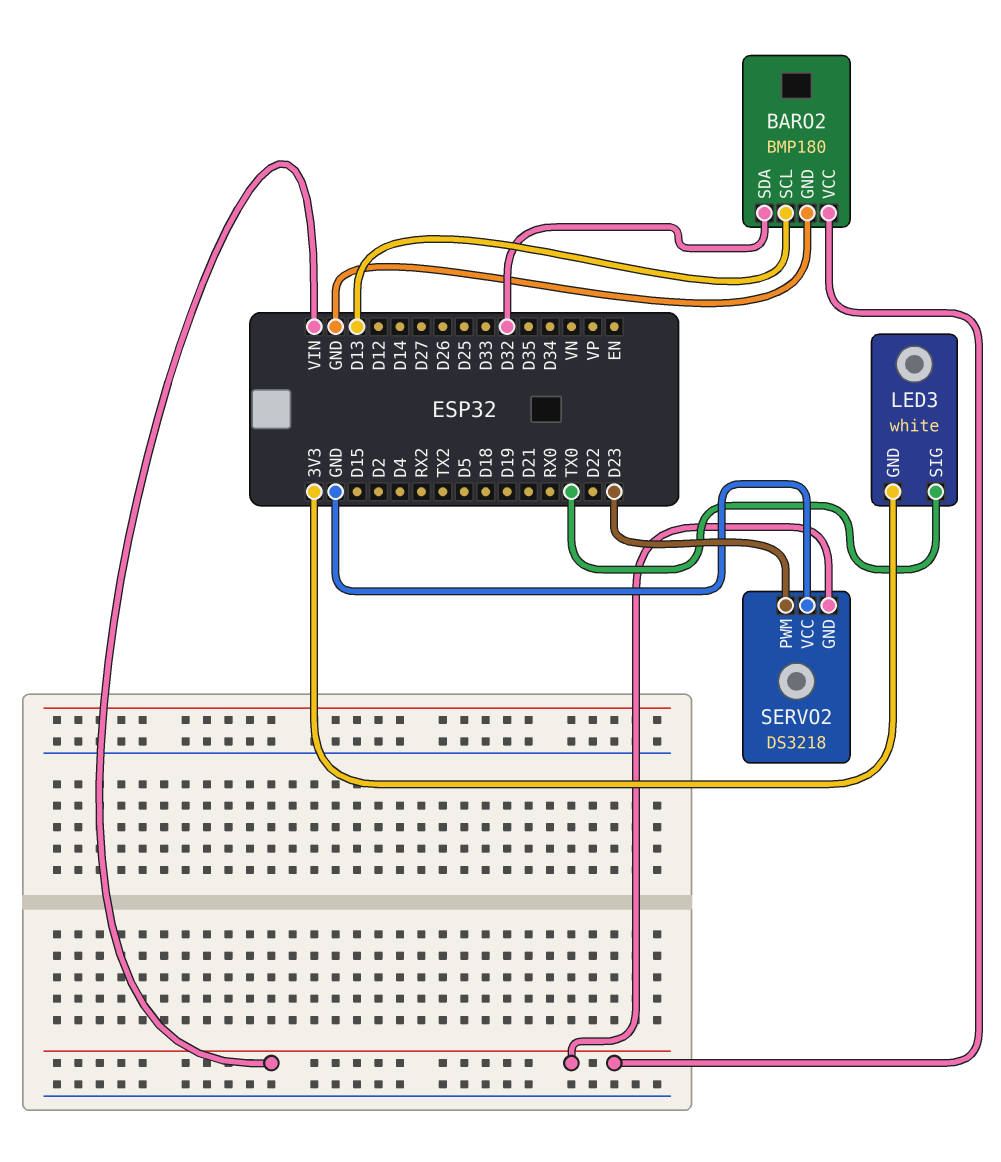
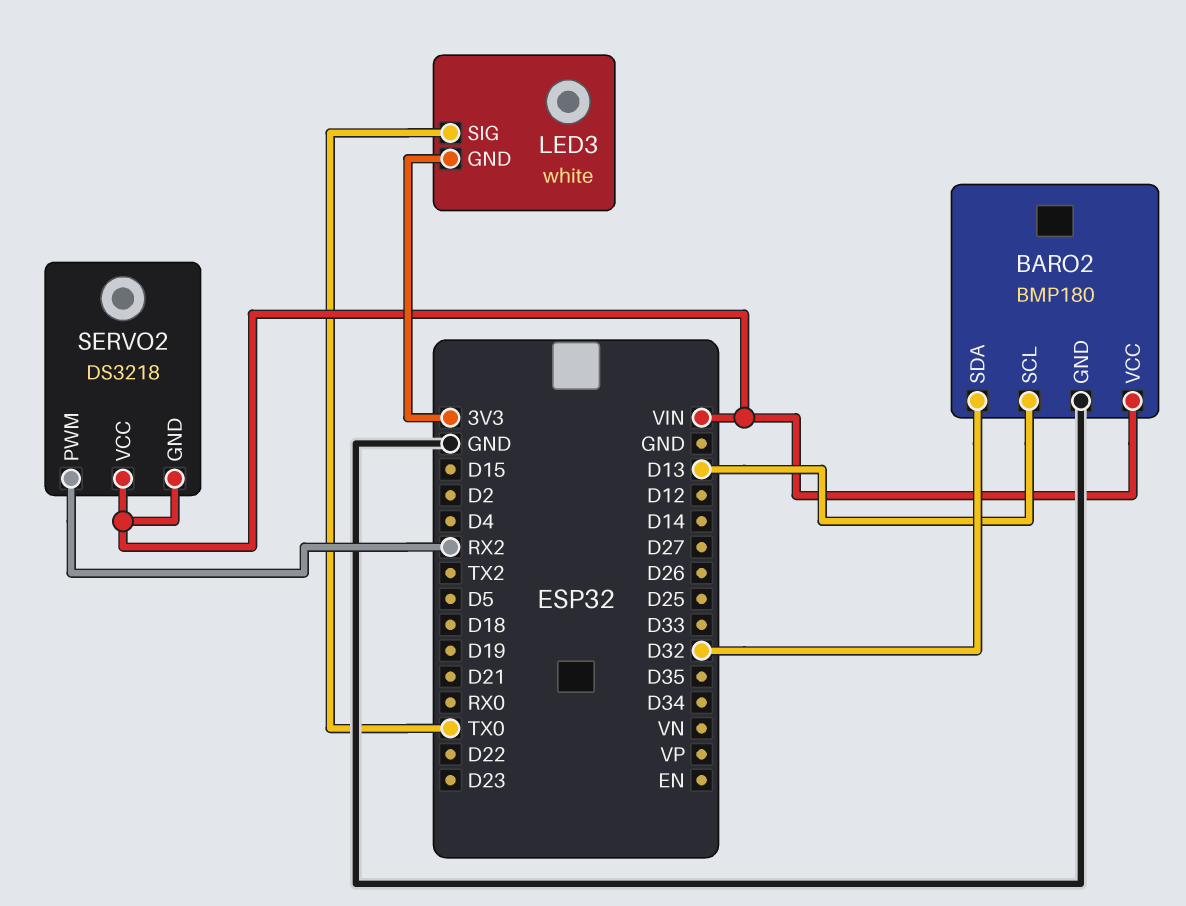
SERVO2 pin PWM: D23 -> RX2
SERVO2 pin VCC: GND -> VIN

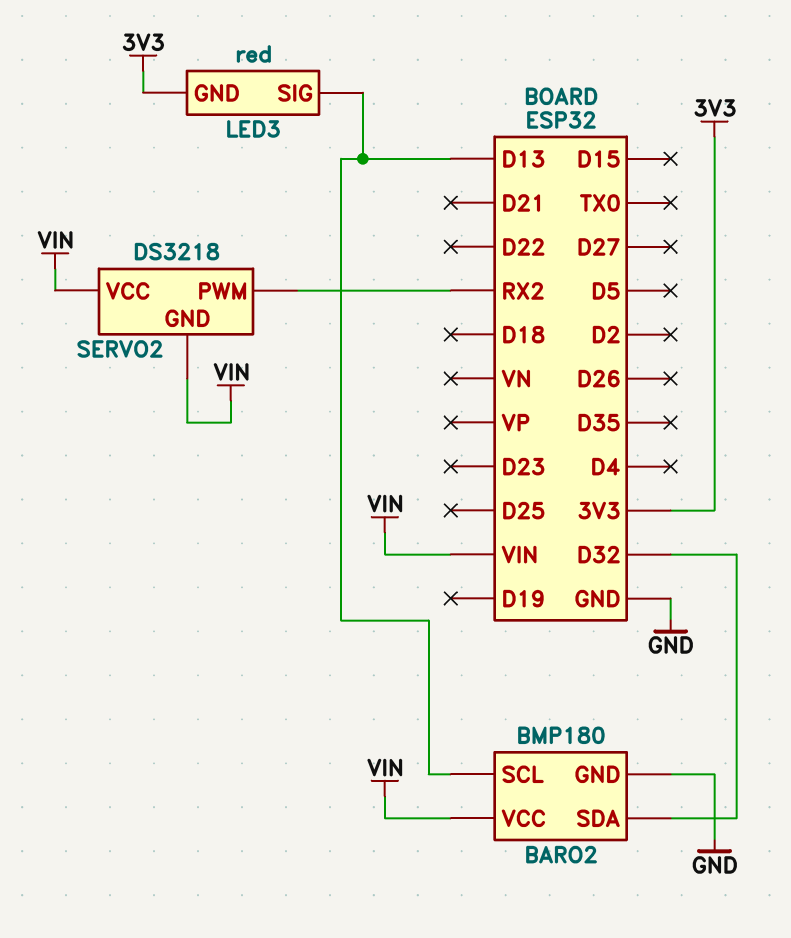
LED3: white -> red
LED3 pin SIG: TX0 -> D13

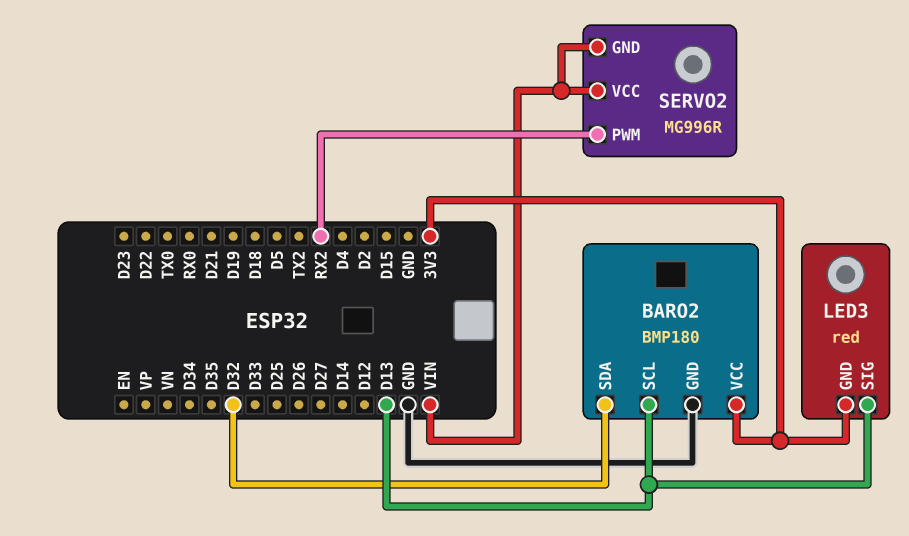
BARO2 pin VCC: VIN -> 3V3
SERVO2: DS3218 -> MG996R

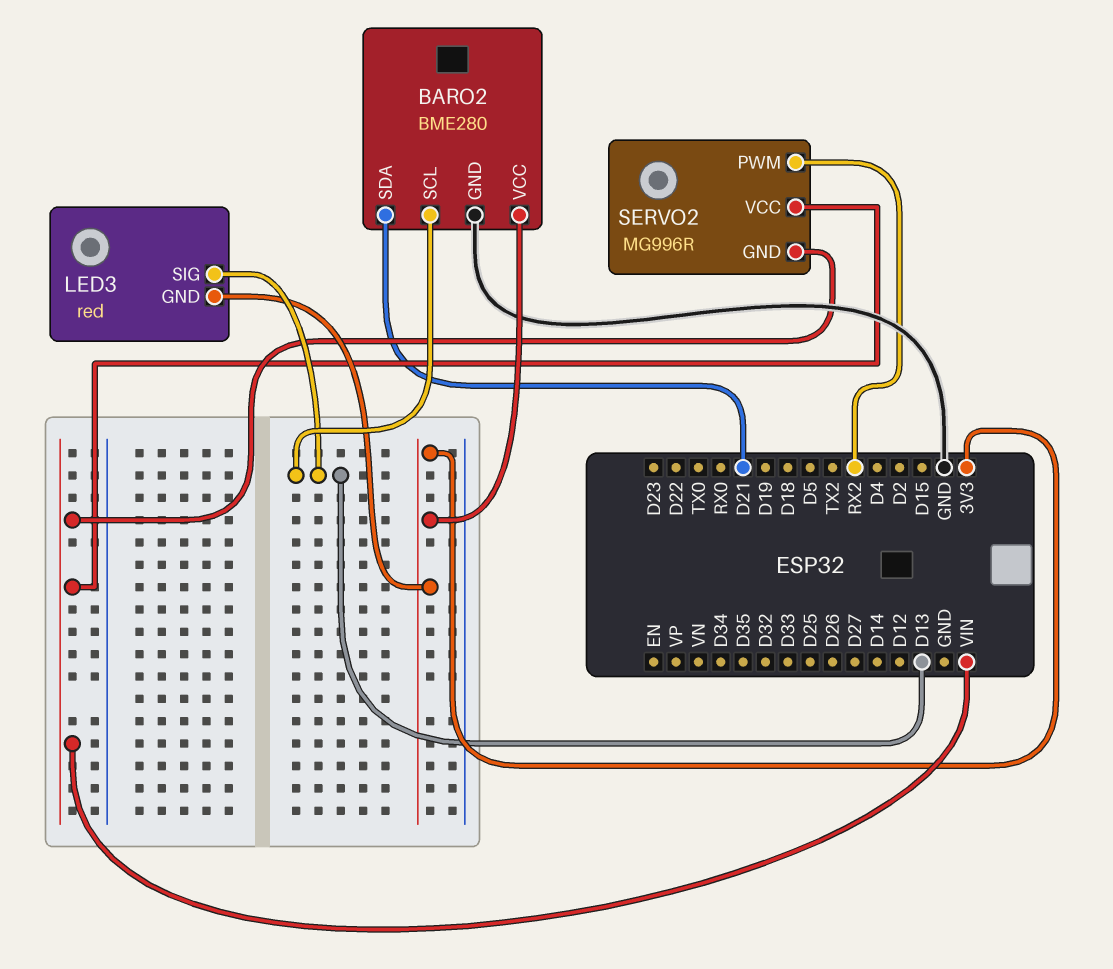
BARO2: BMP180 -> BME280
BARO2 pin SDA: D32 -> D21

